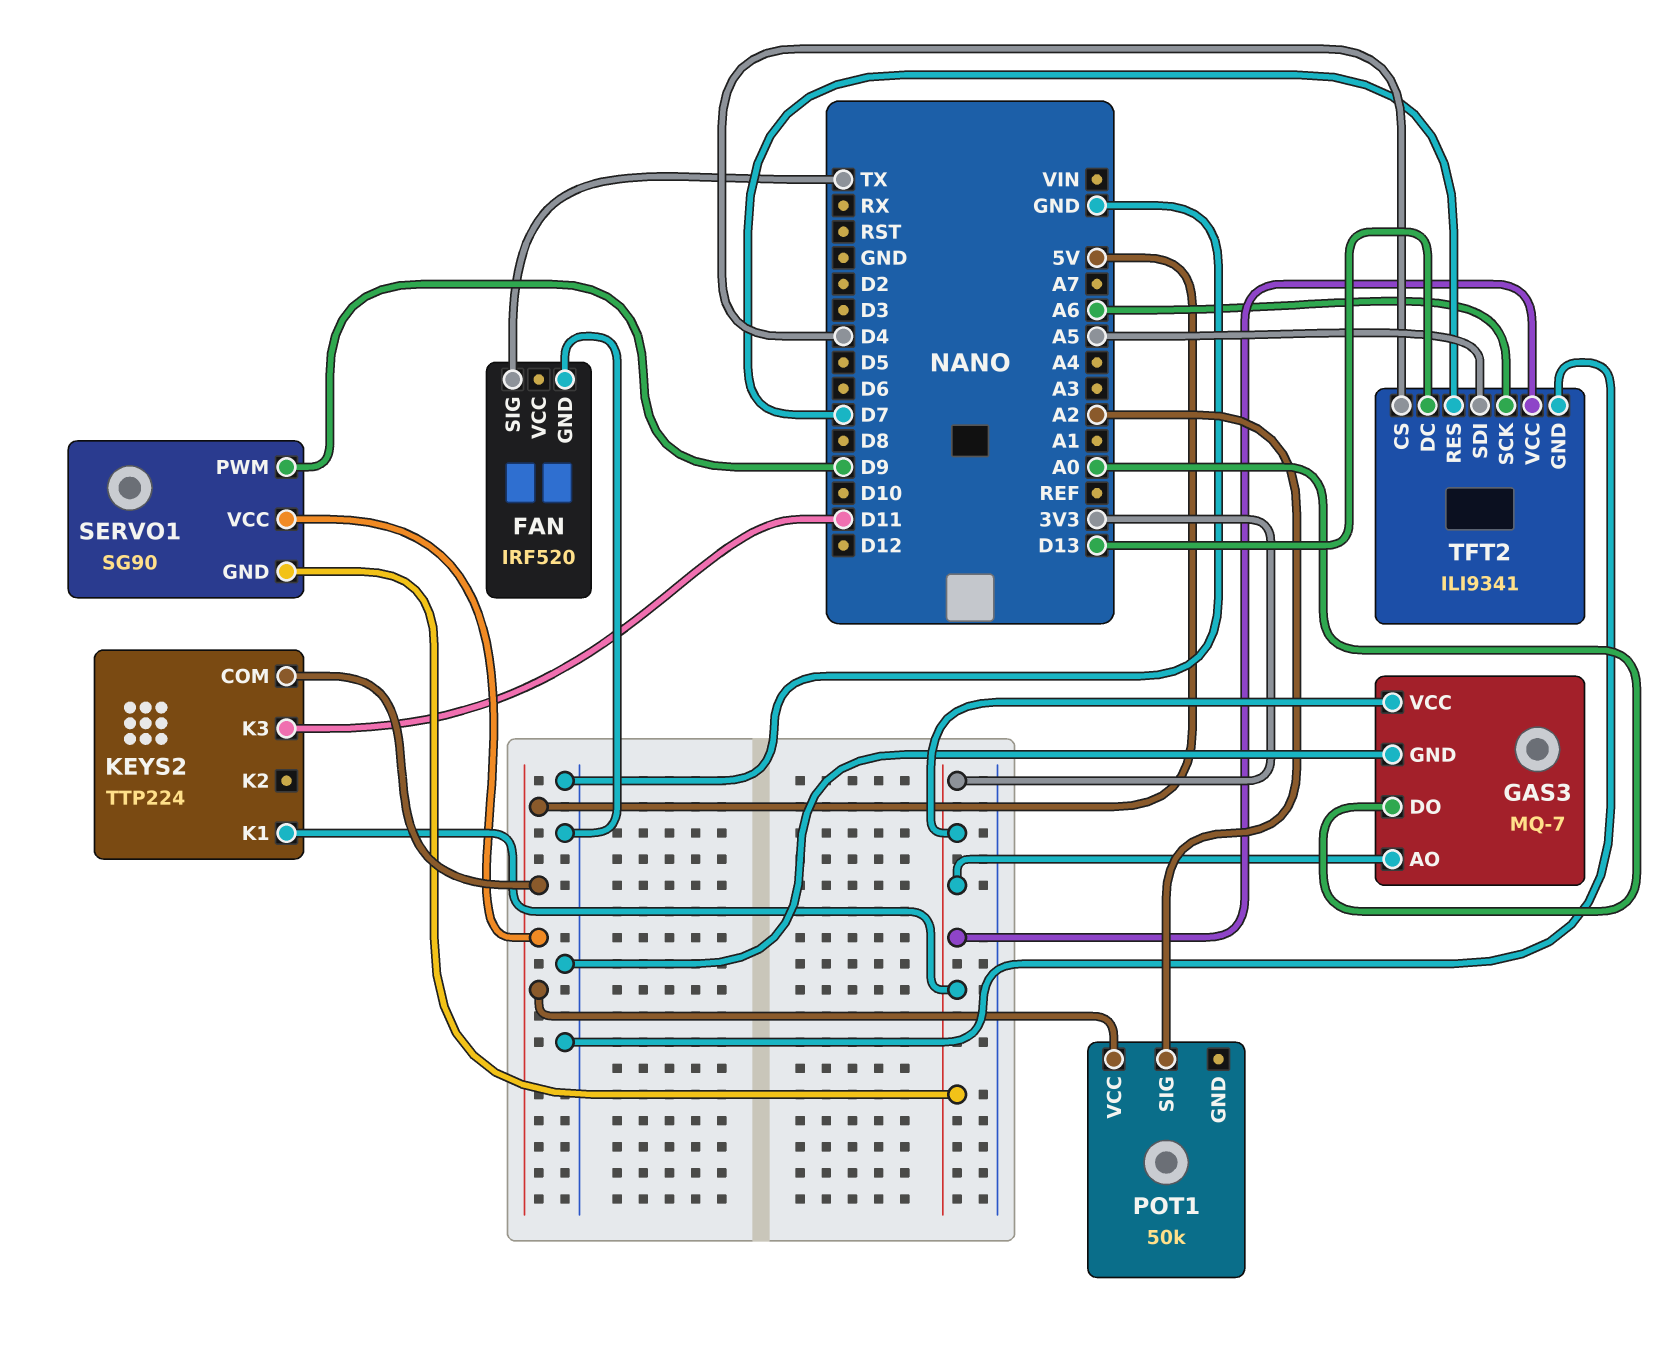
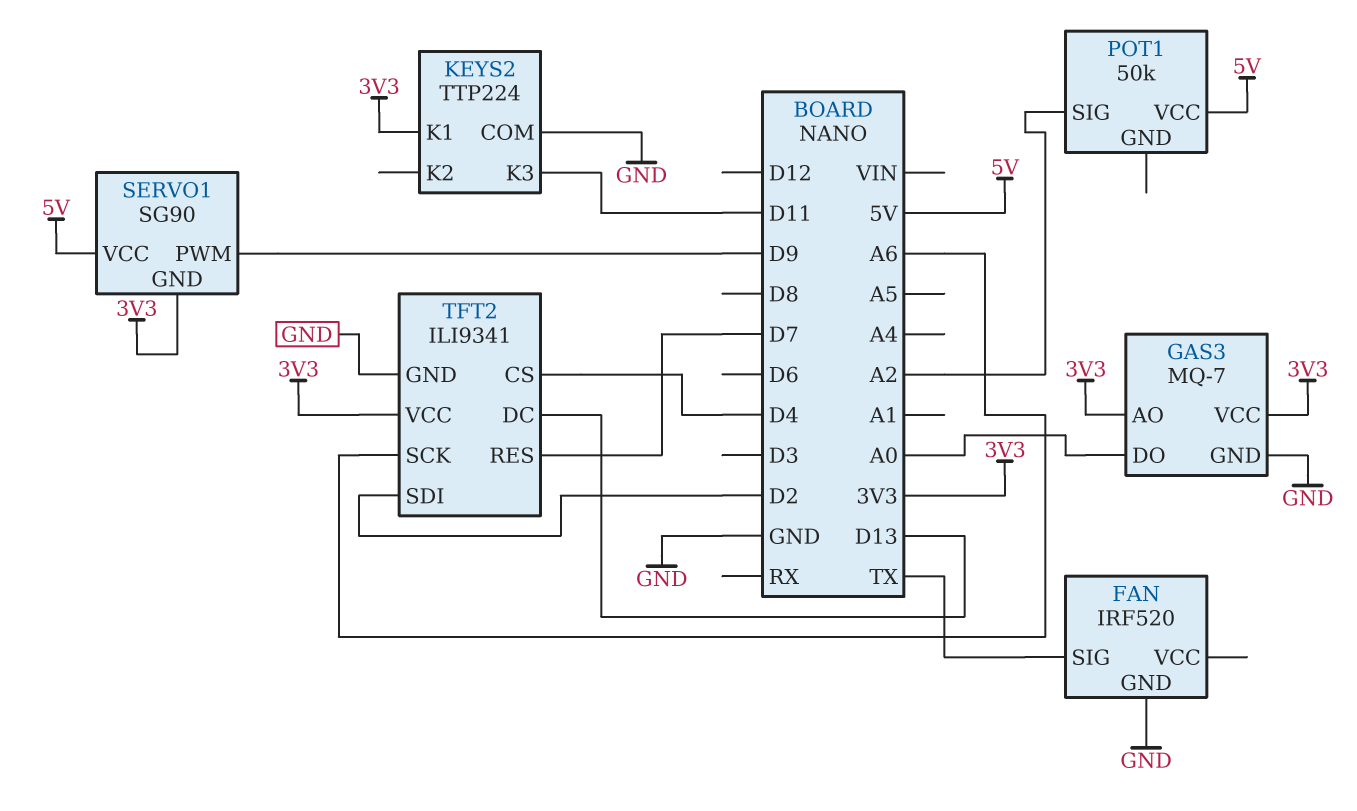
KEYS2 pin COM: 5V -> GND
TFT2 pin SDI: A5 -> D2

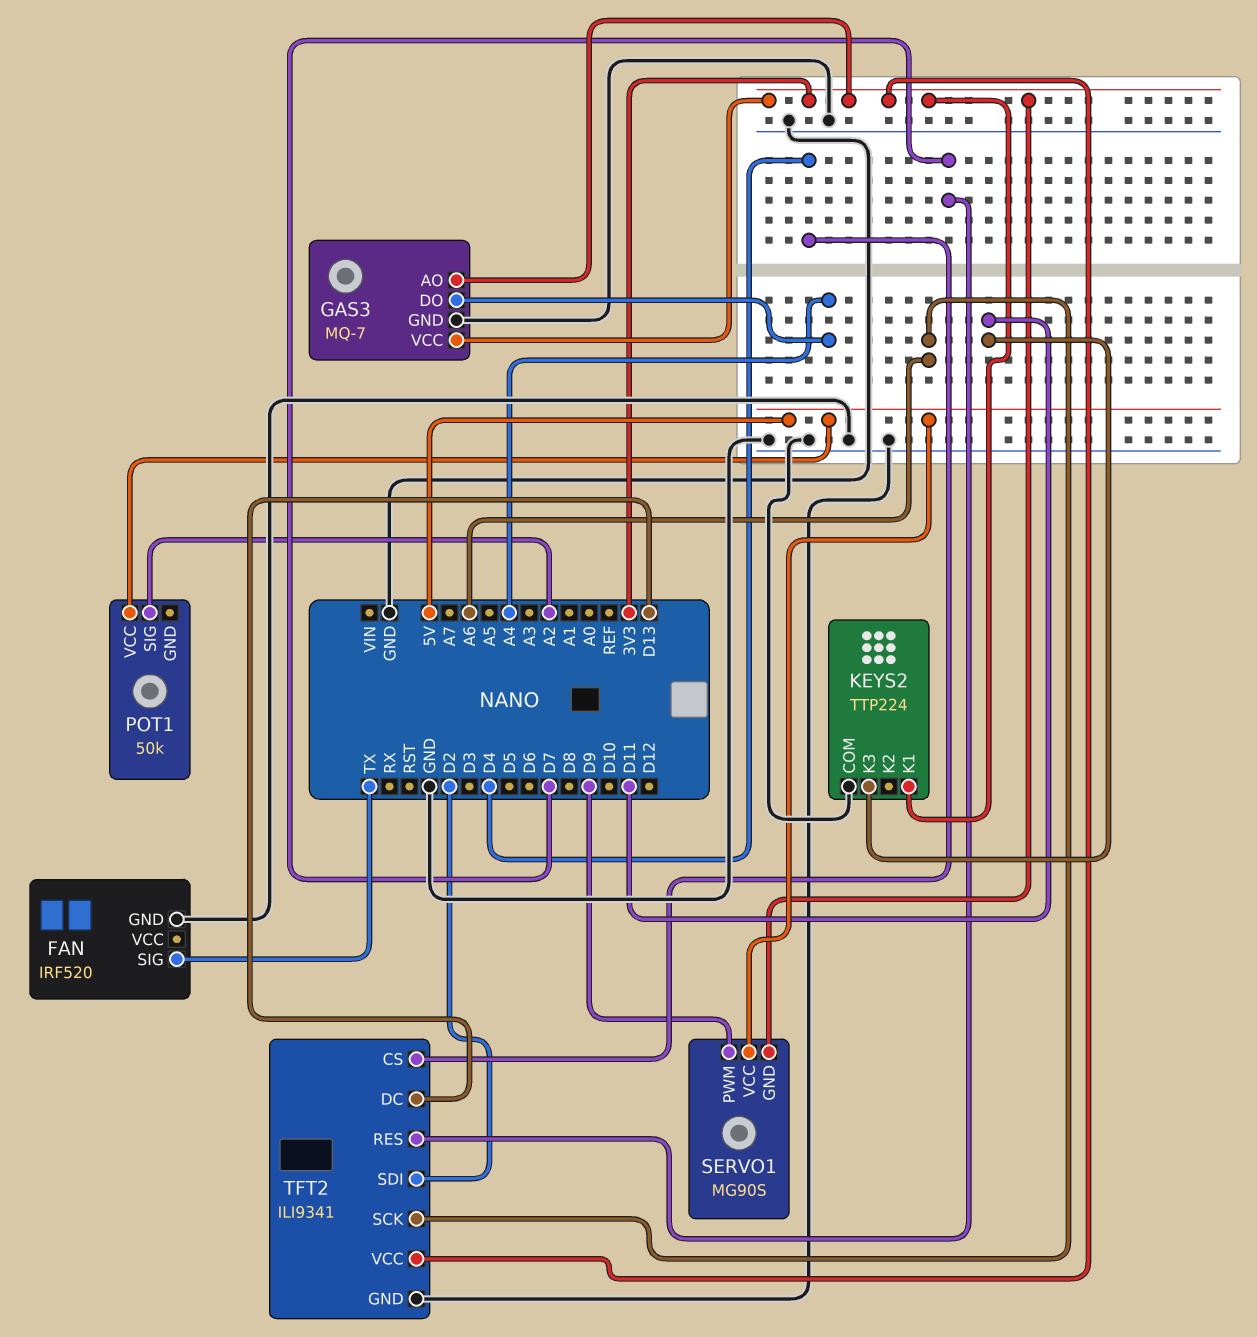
GAS3 pin DO: A0 -> A4
SERVO1: SG90 -> MG90S

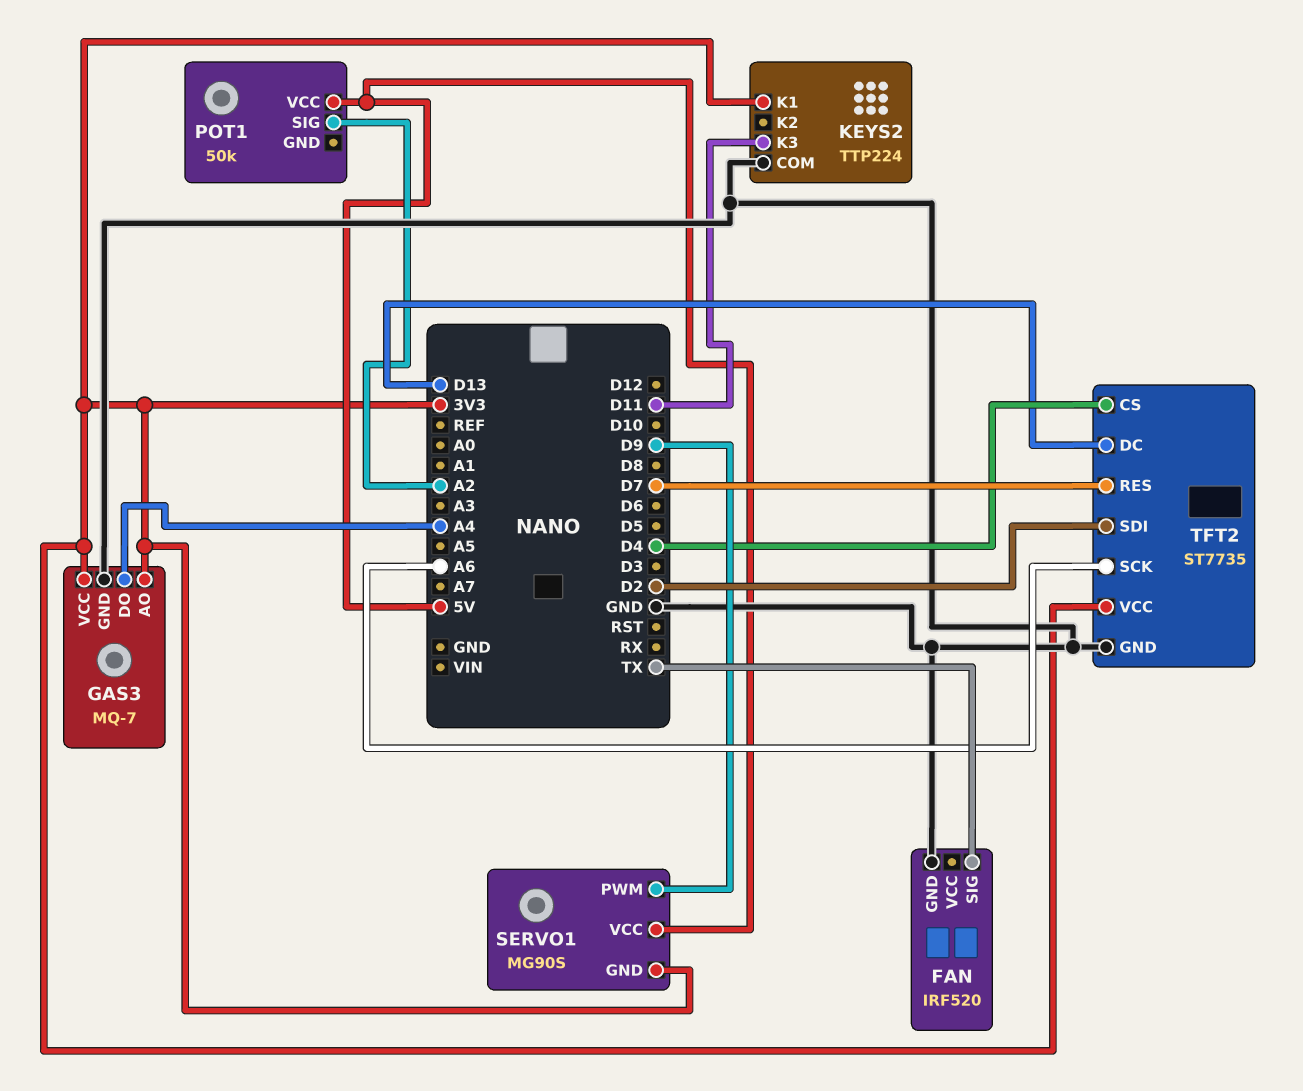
TFT2: ILI9341 -> ST7735

